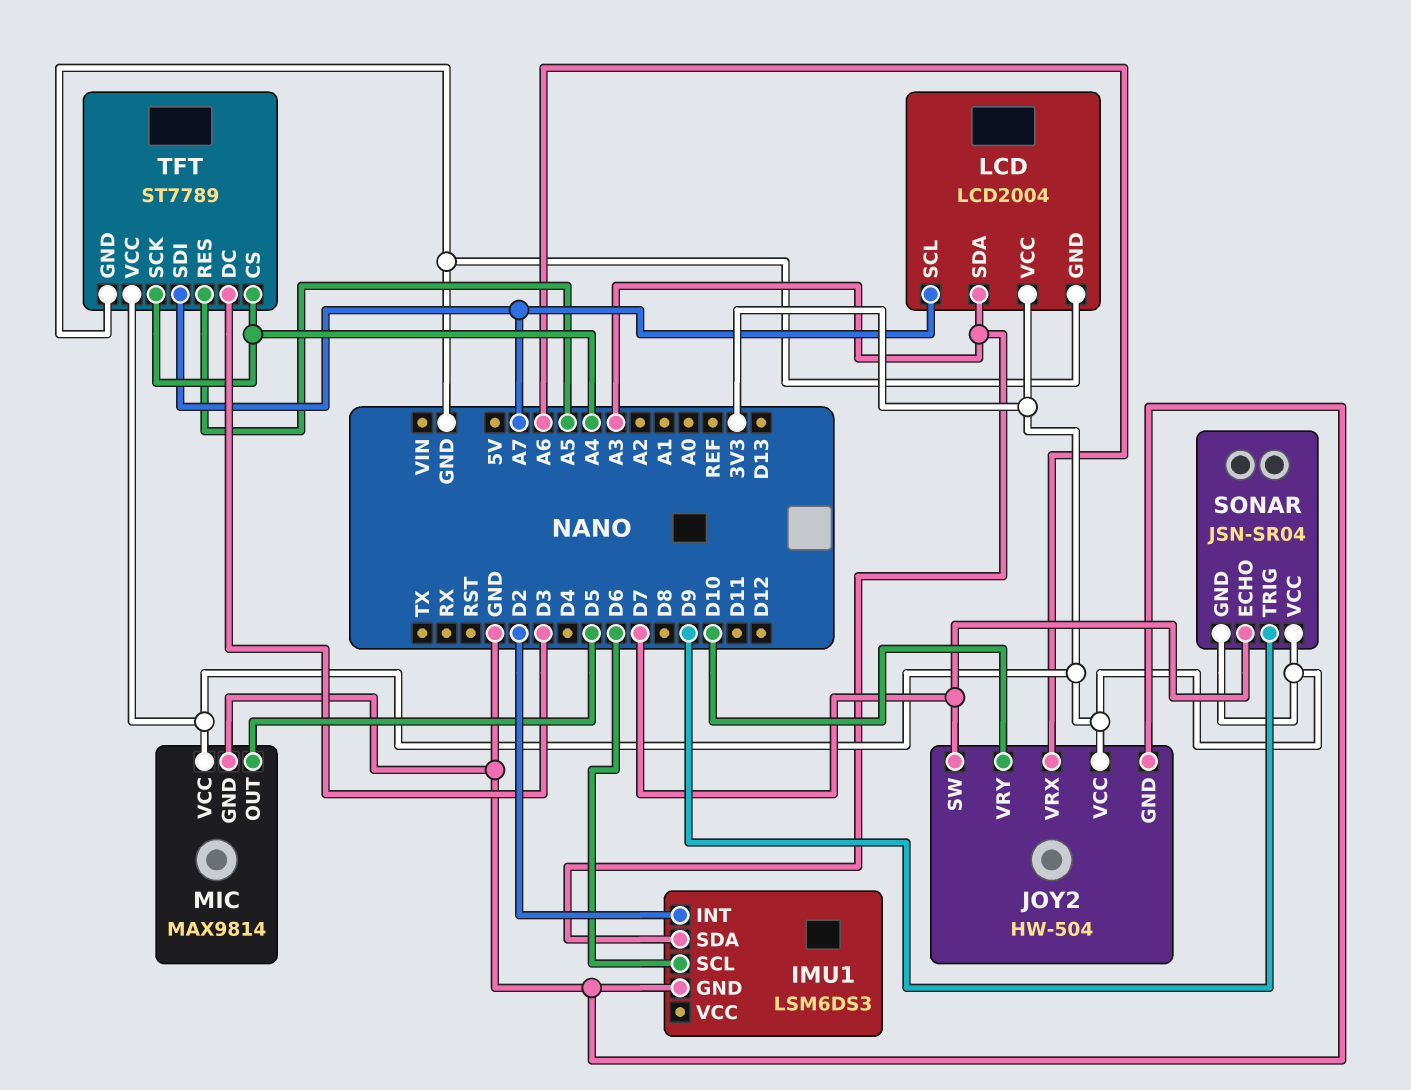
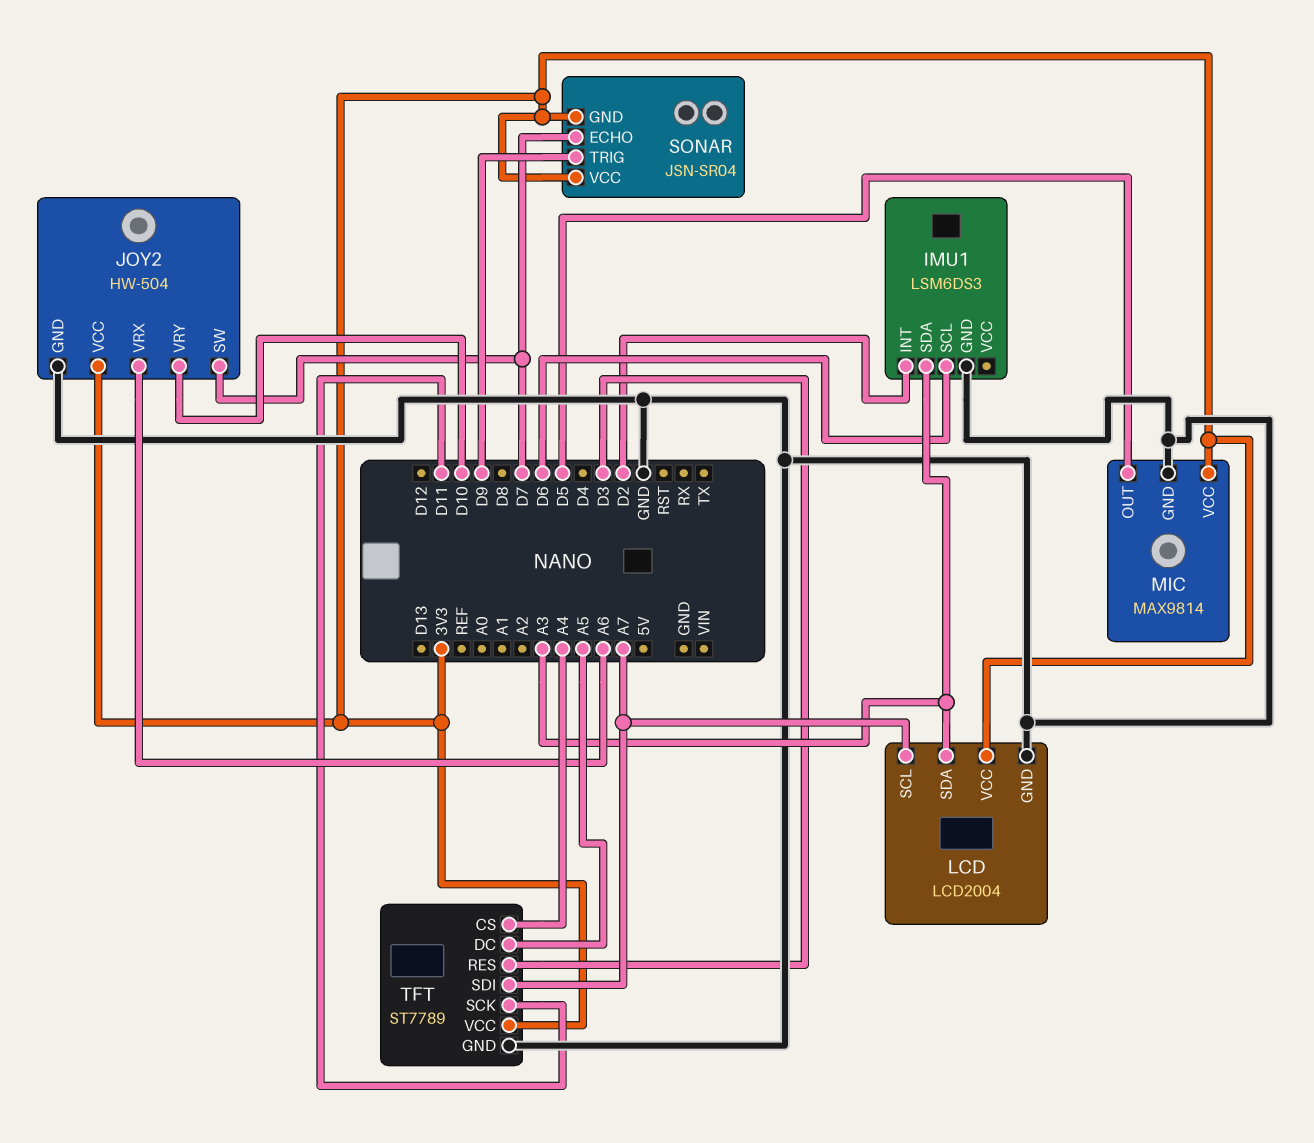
TFT pin DC: D3 -> A5
TFT pin RES: A5 -> D3
TFT pin SCK: A4 -> D11

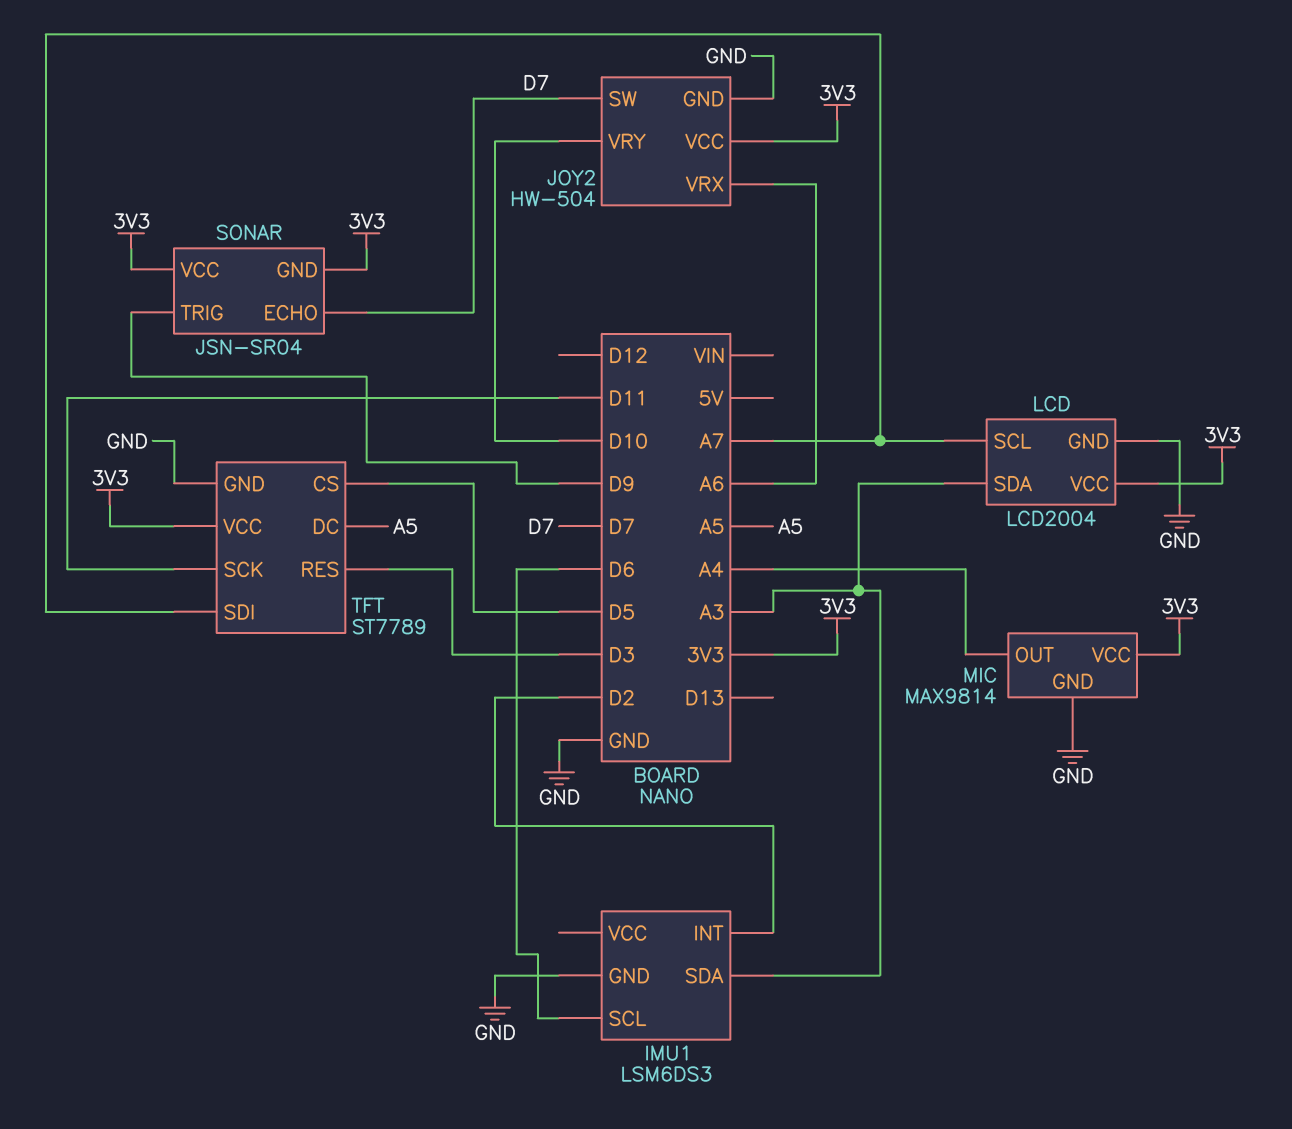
MIC pin OUT: D5 -> A4
TFT pin CS: A4 -> D5

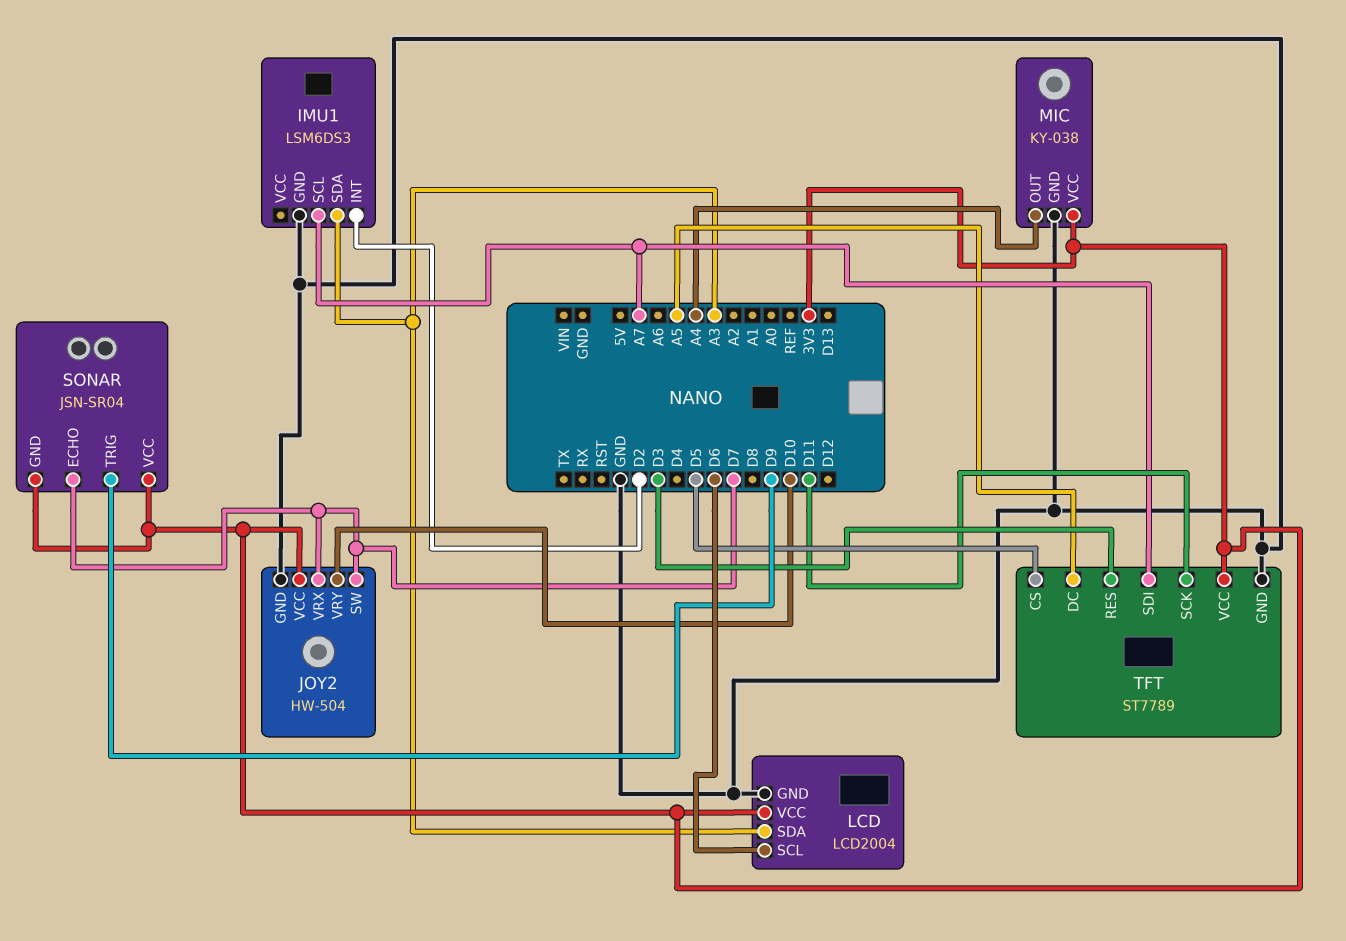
IMU1 pin SCL: D6 -> A7
JOY2 pin VRX: A6 -> D7
LCD pin SCL: A7 -> D6
MIC: MAX9814 -> KY-038

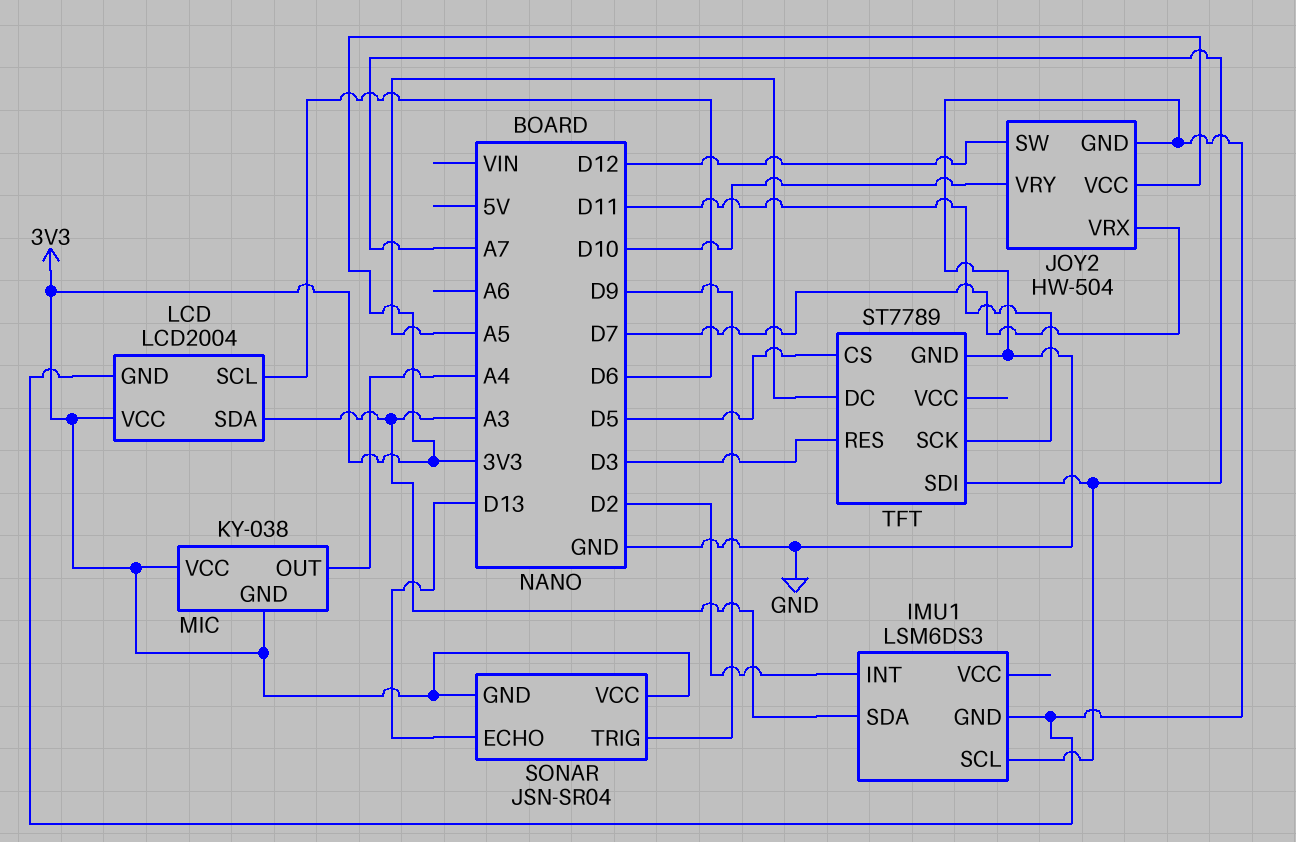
JOY2 pin SW: D7 -> D12
MIC pin GND: GND -> 3V3
SONAR pin ECHO: D7 -> D13
TFT pin VCC: 3V3 -> none

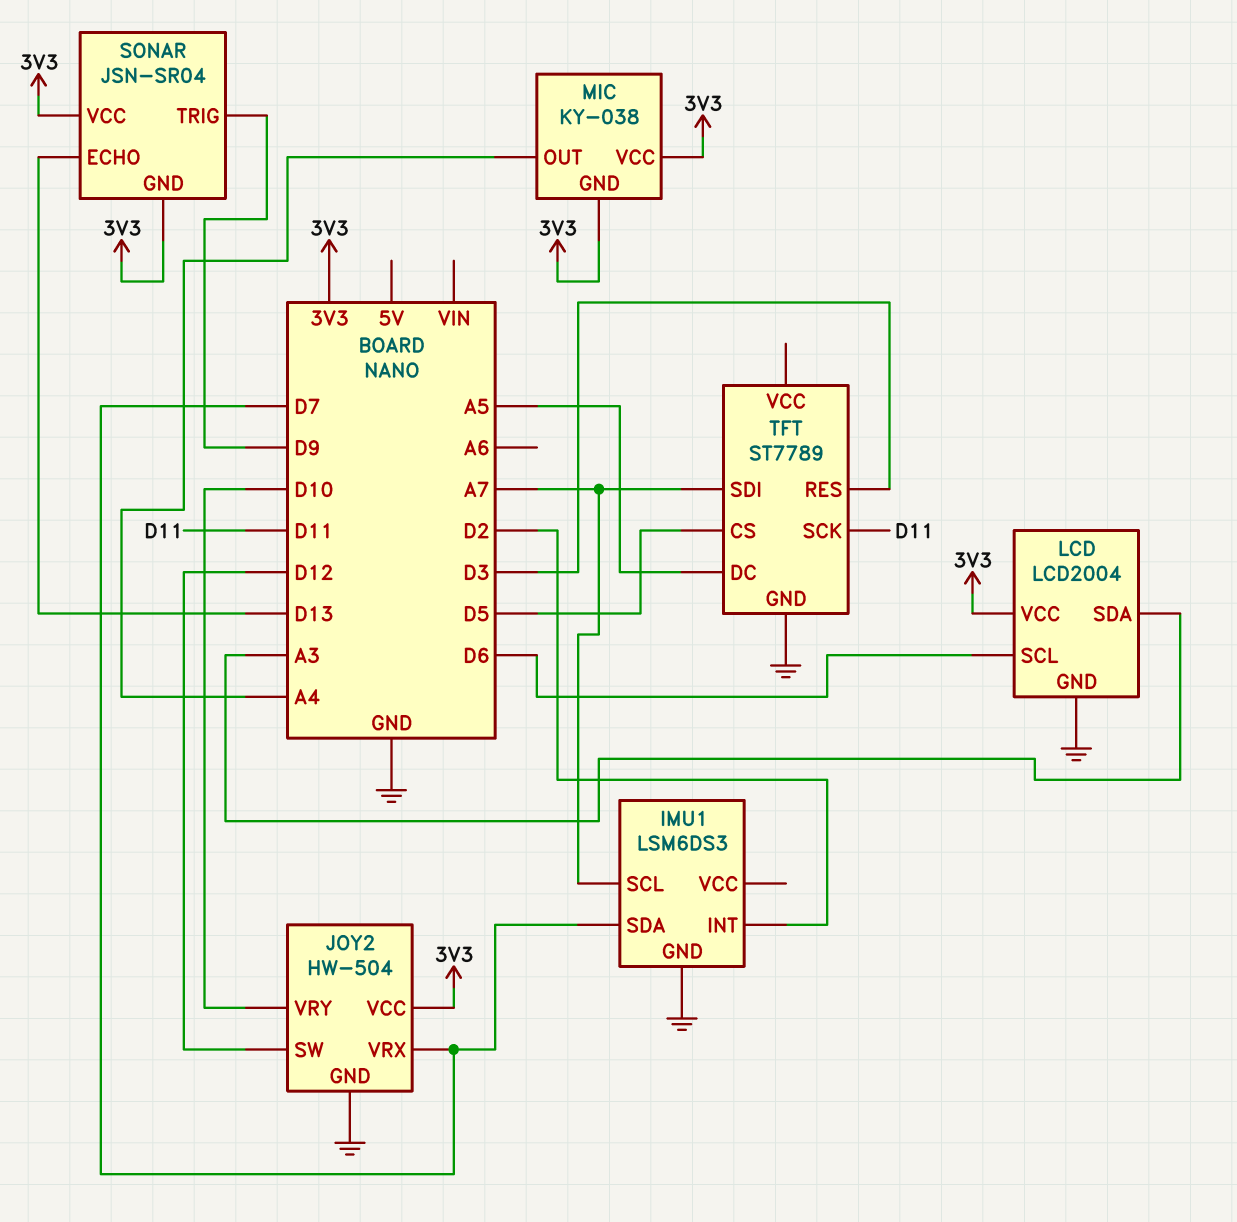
IMU1 pin SDA: A3 -> D7

